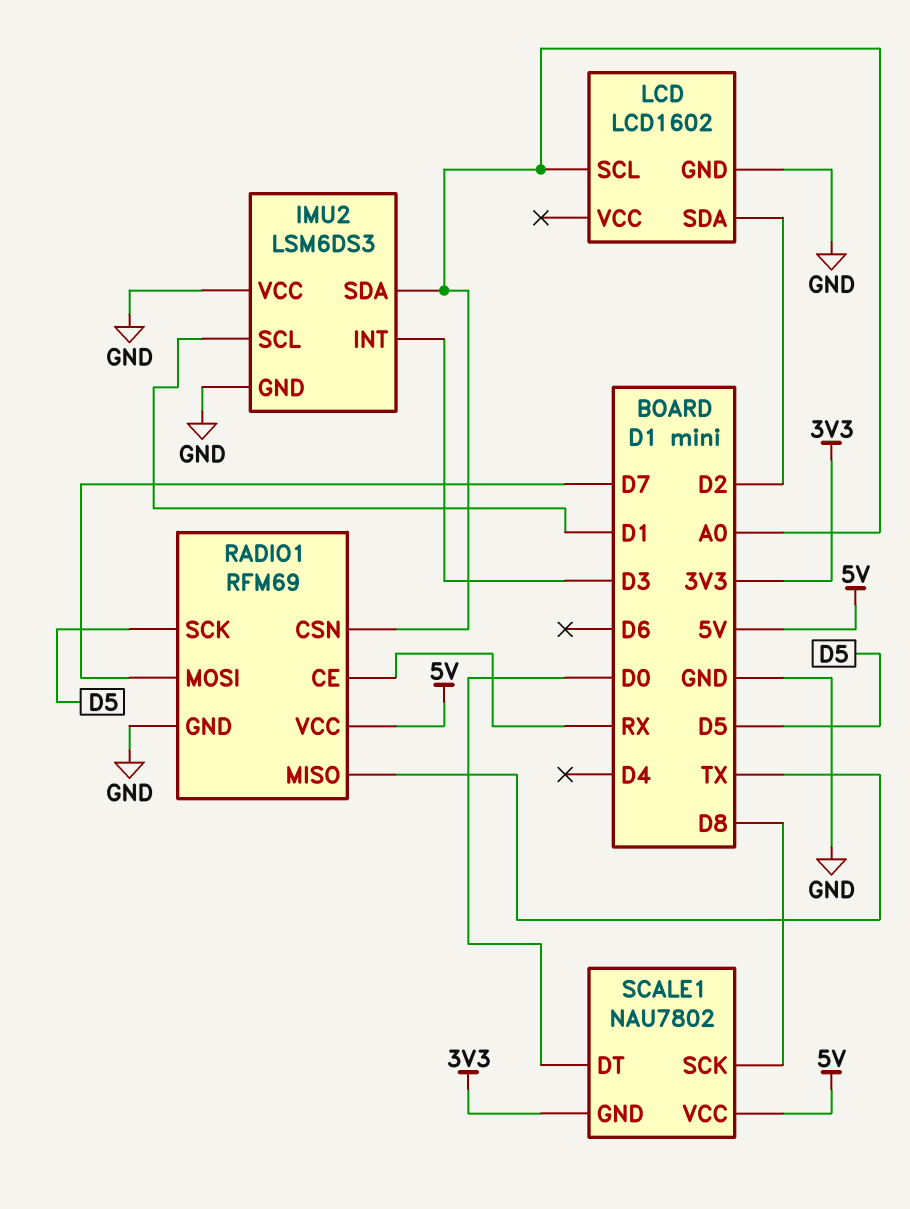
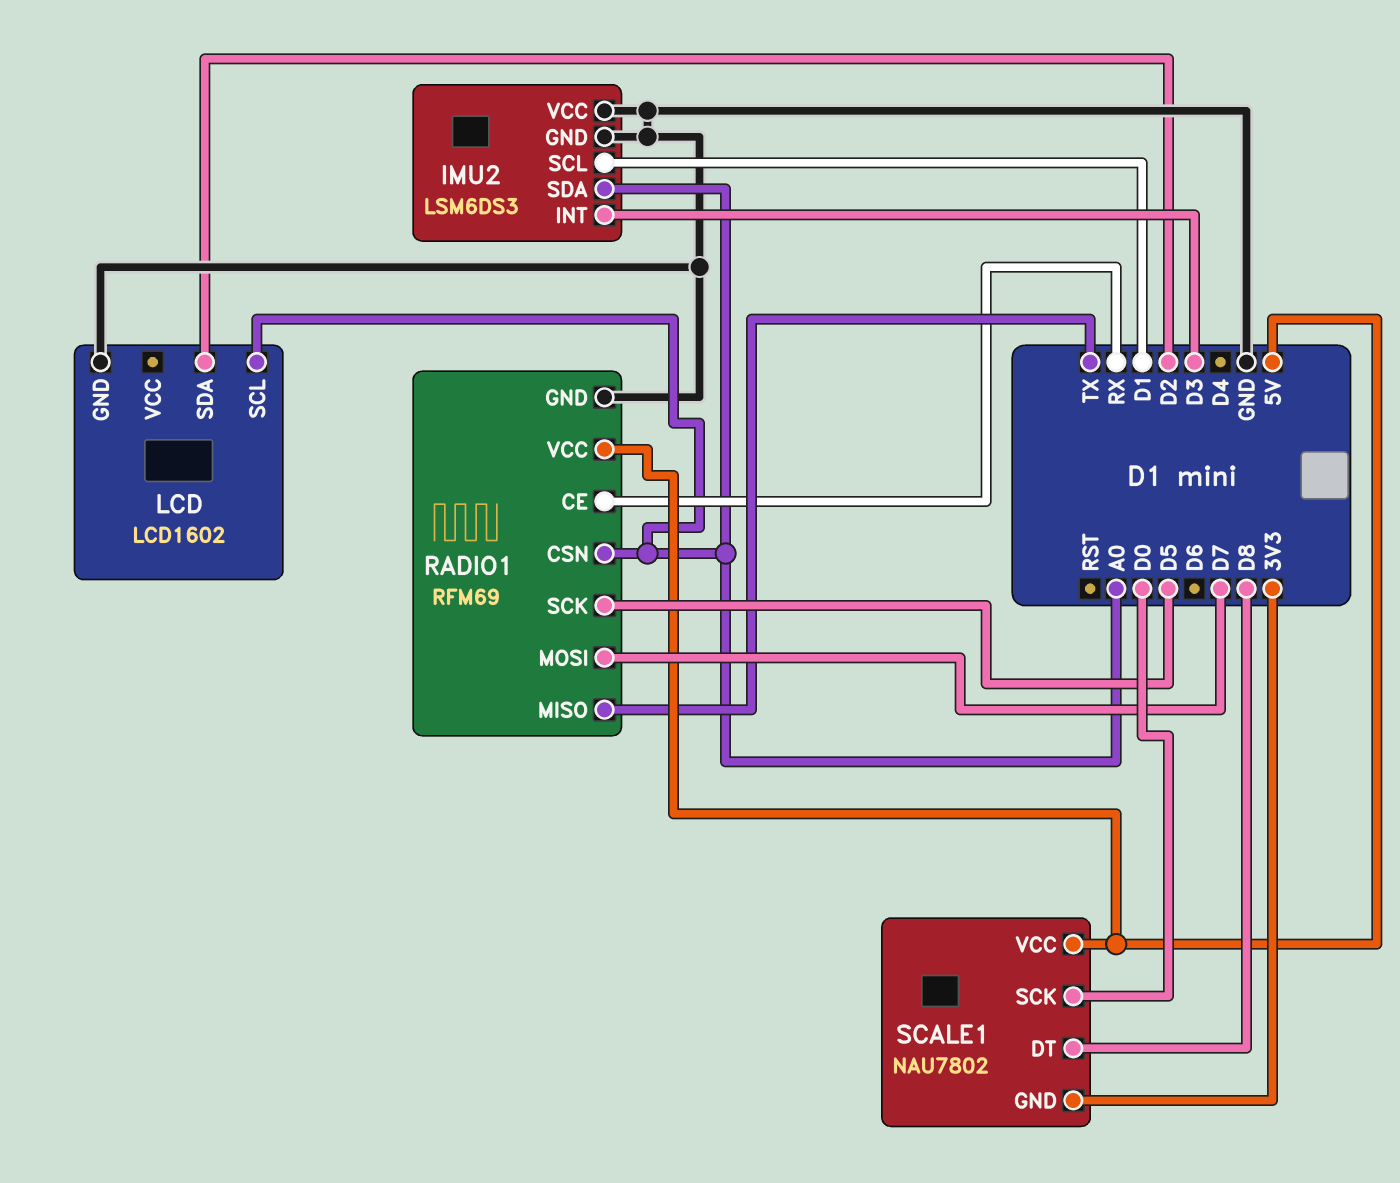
SCALE1 pin DT: D0 -> D8
SCALE1 pin SCK: D8 -> D0

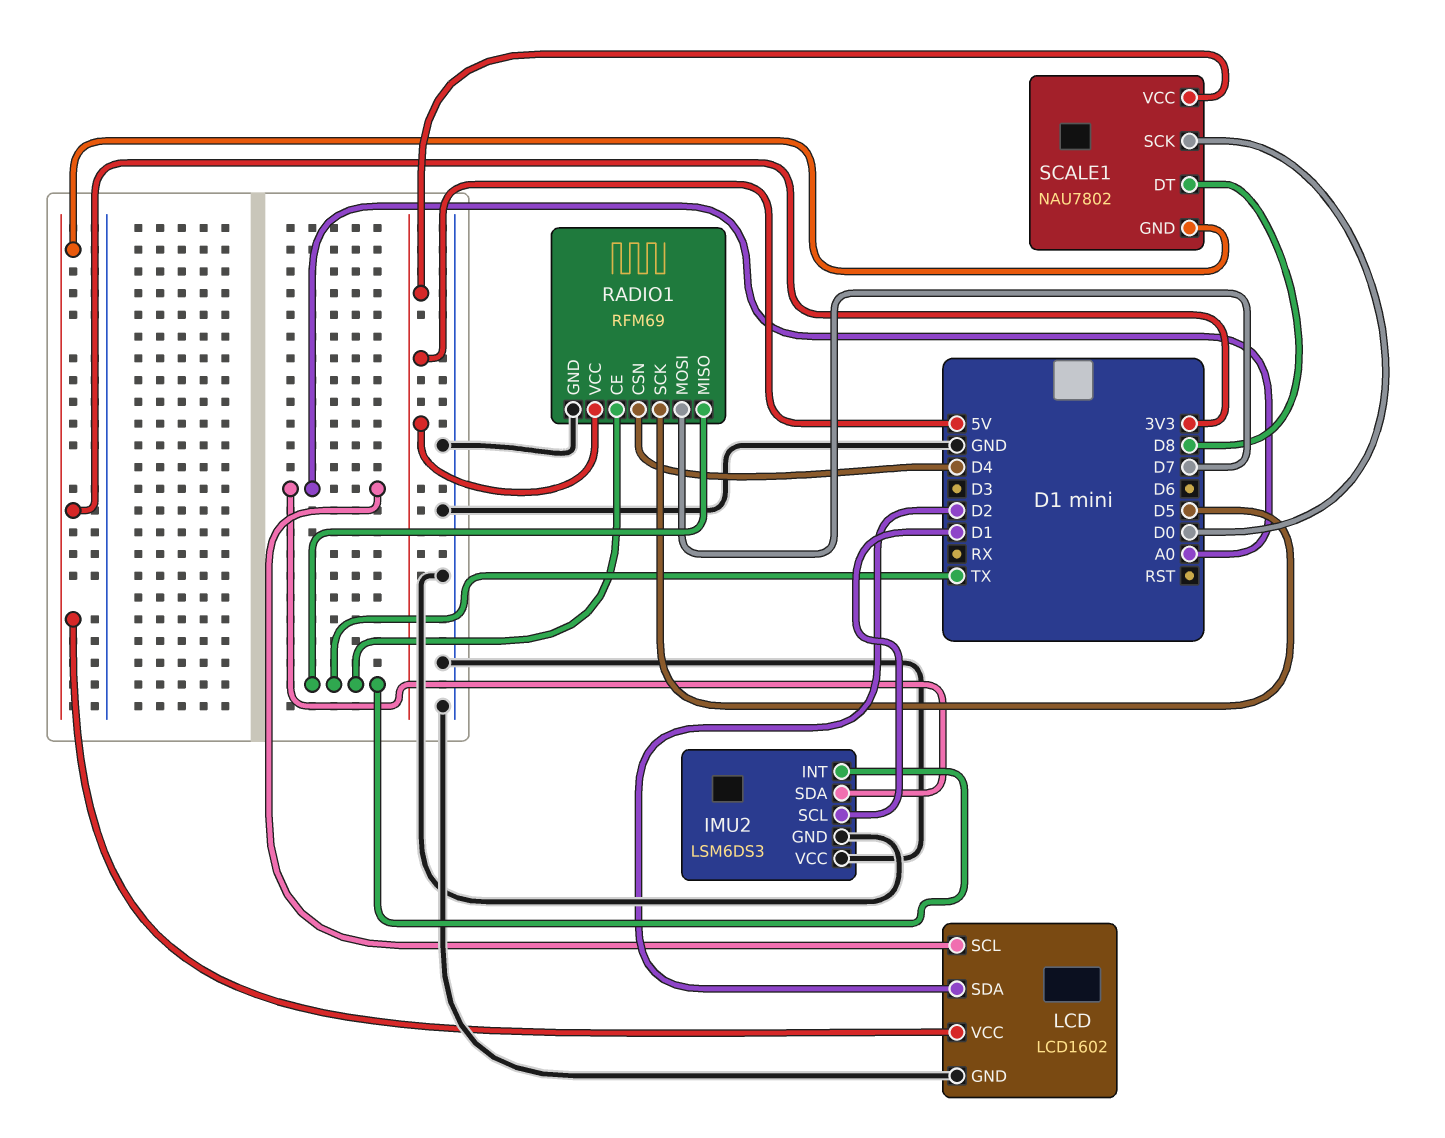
IMU2 pin INT: D3 -> TX
LCD pin VCC: none -> 3V3
RADIO1 pin CE: RX -> TX
RADIO1 pin CSN: A0 -> D4

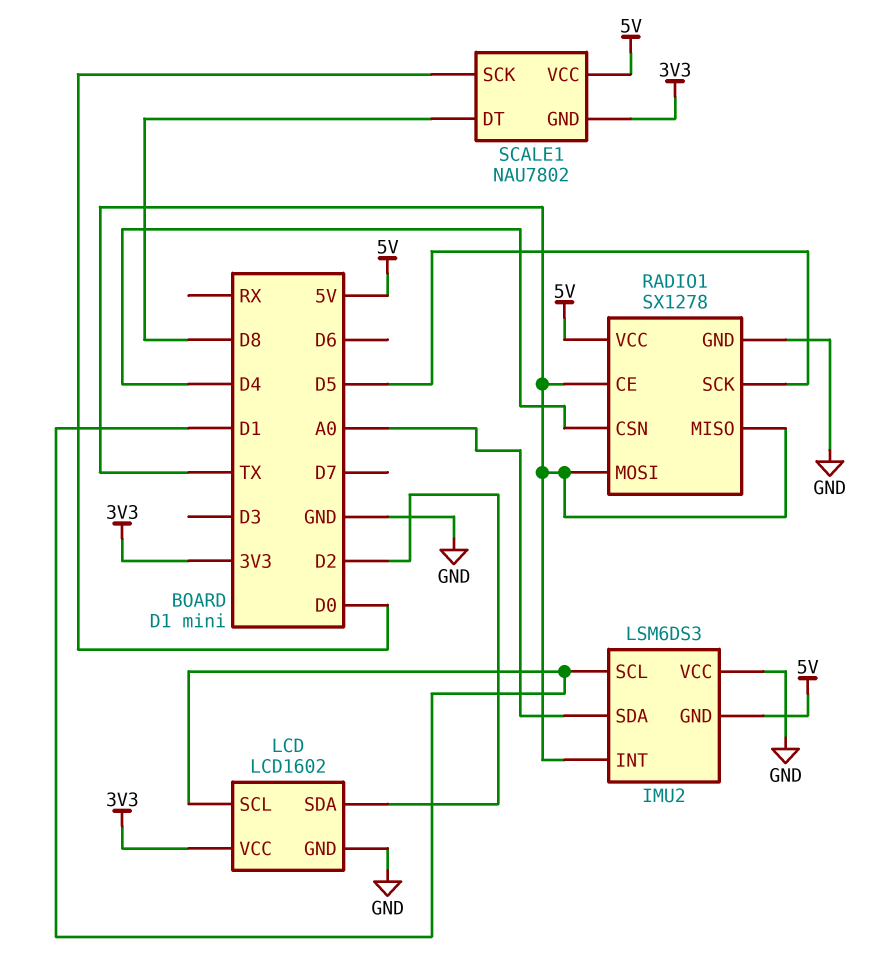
IMU2 pin GND: GND -> 5V
LCD pin SCL: A0 -> D1
RADIO1: RFM69 -> SX1278
RADIO1 pin MOSI: D7 -> TX

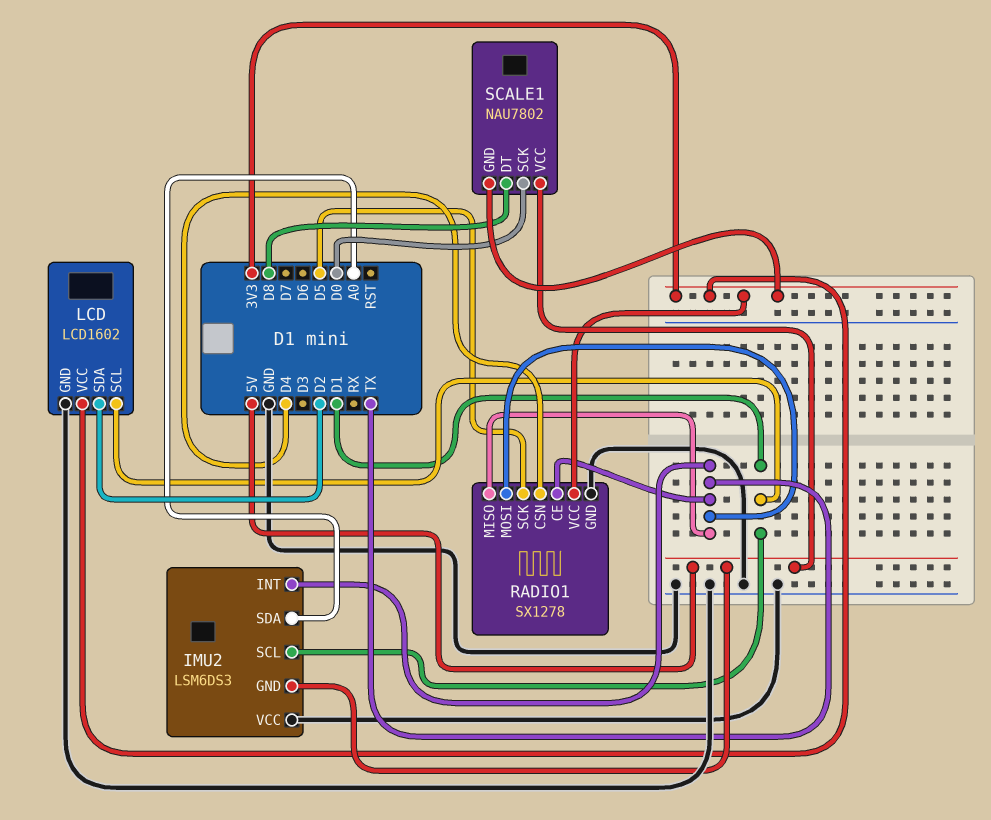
RADIO1 pin VCC: 5V -> 3V3

